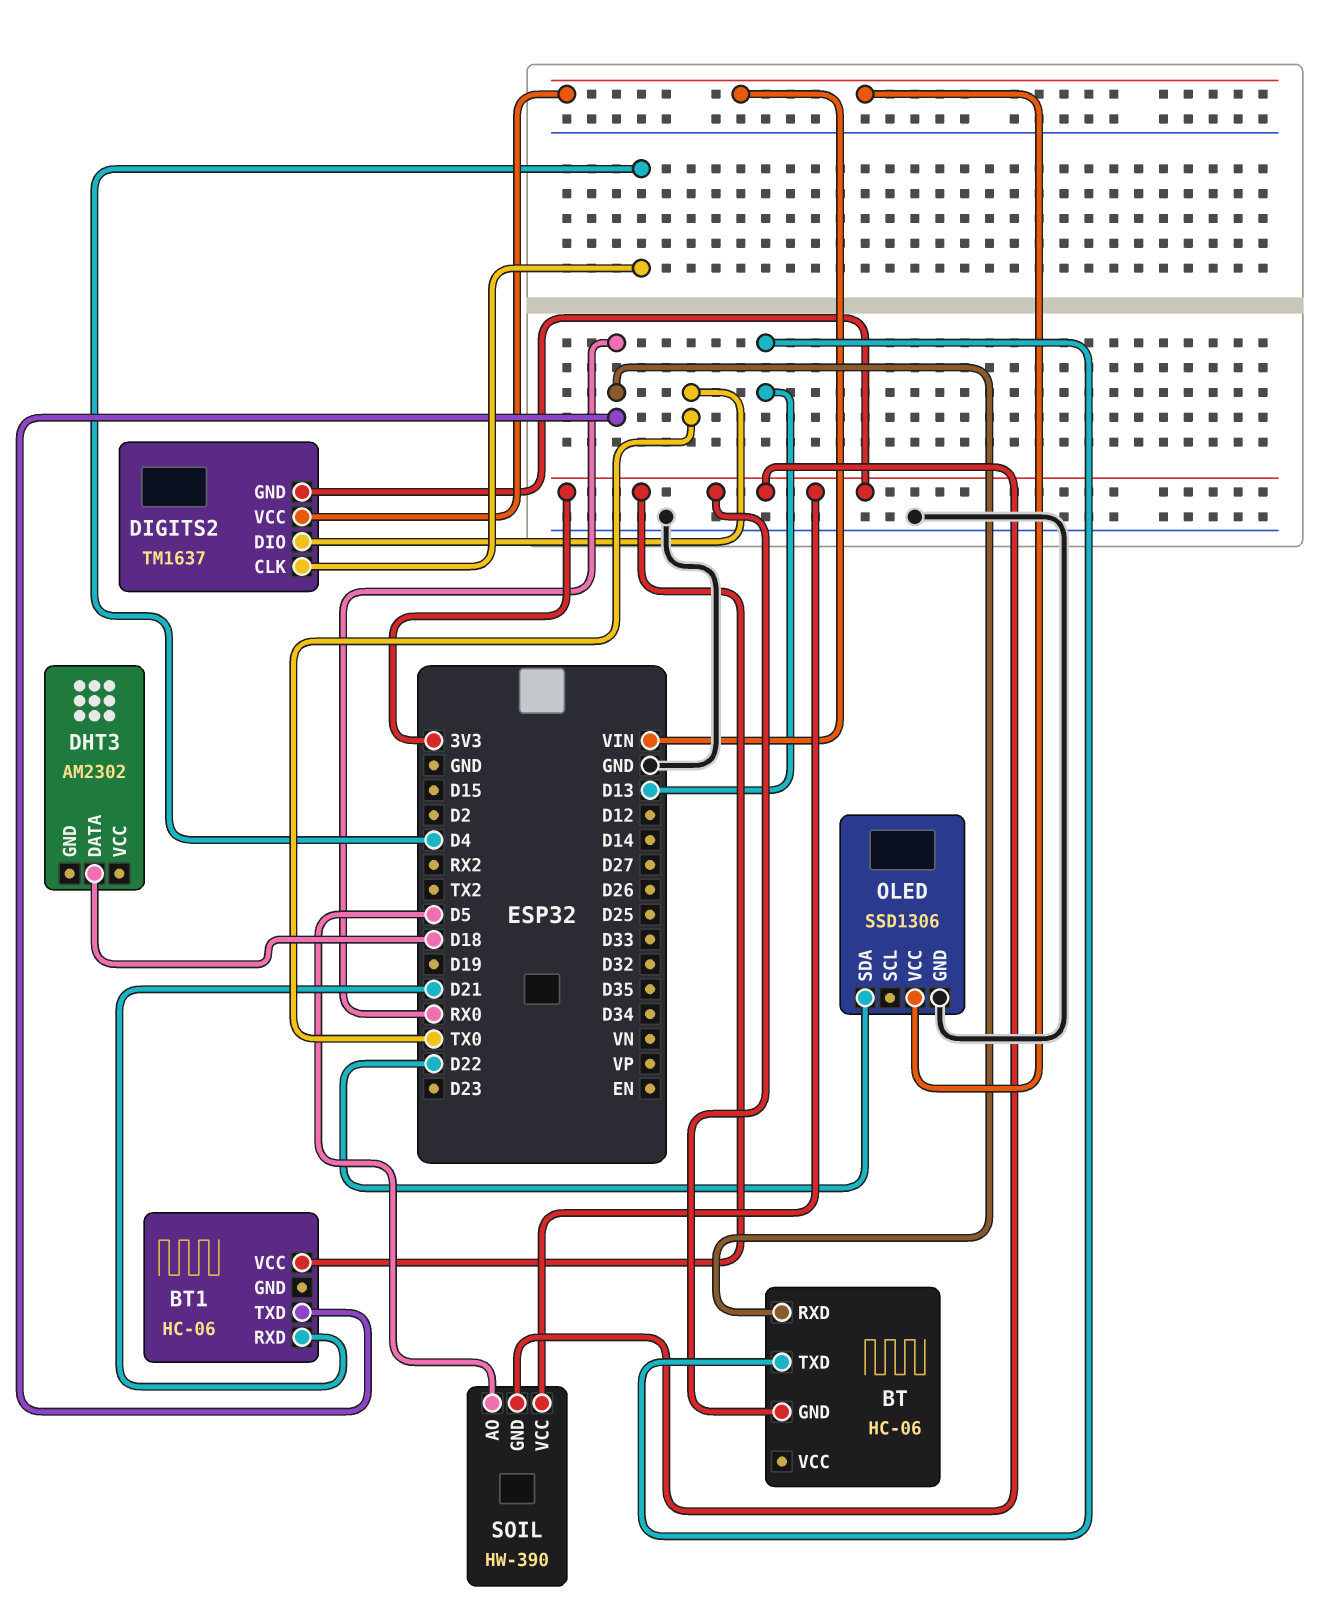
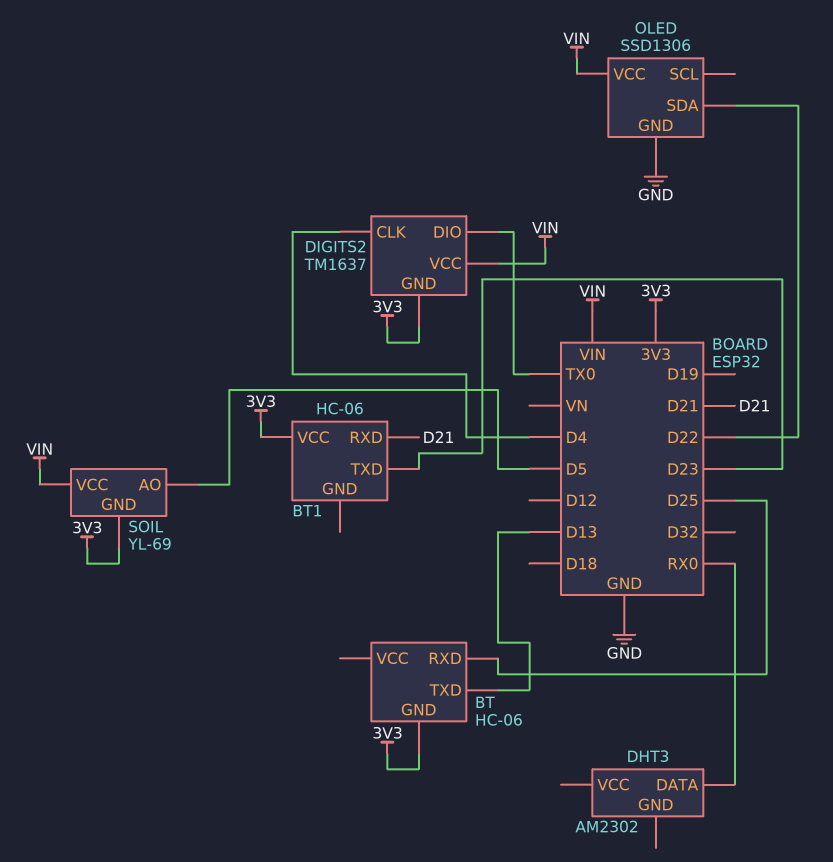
BT pin RXD: RX0 -> D25
BT1 pin TXD: RX0 -> D23
DHT3 pin DATA: D18 -> RX0
SOIL: HW-390 -> YL-69
SOIL pin VCC: 3V3 -> VIN

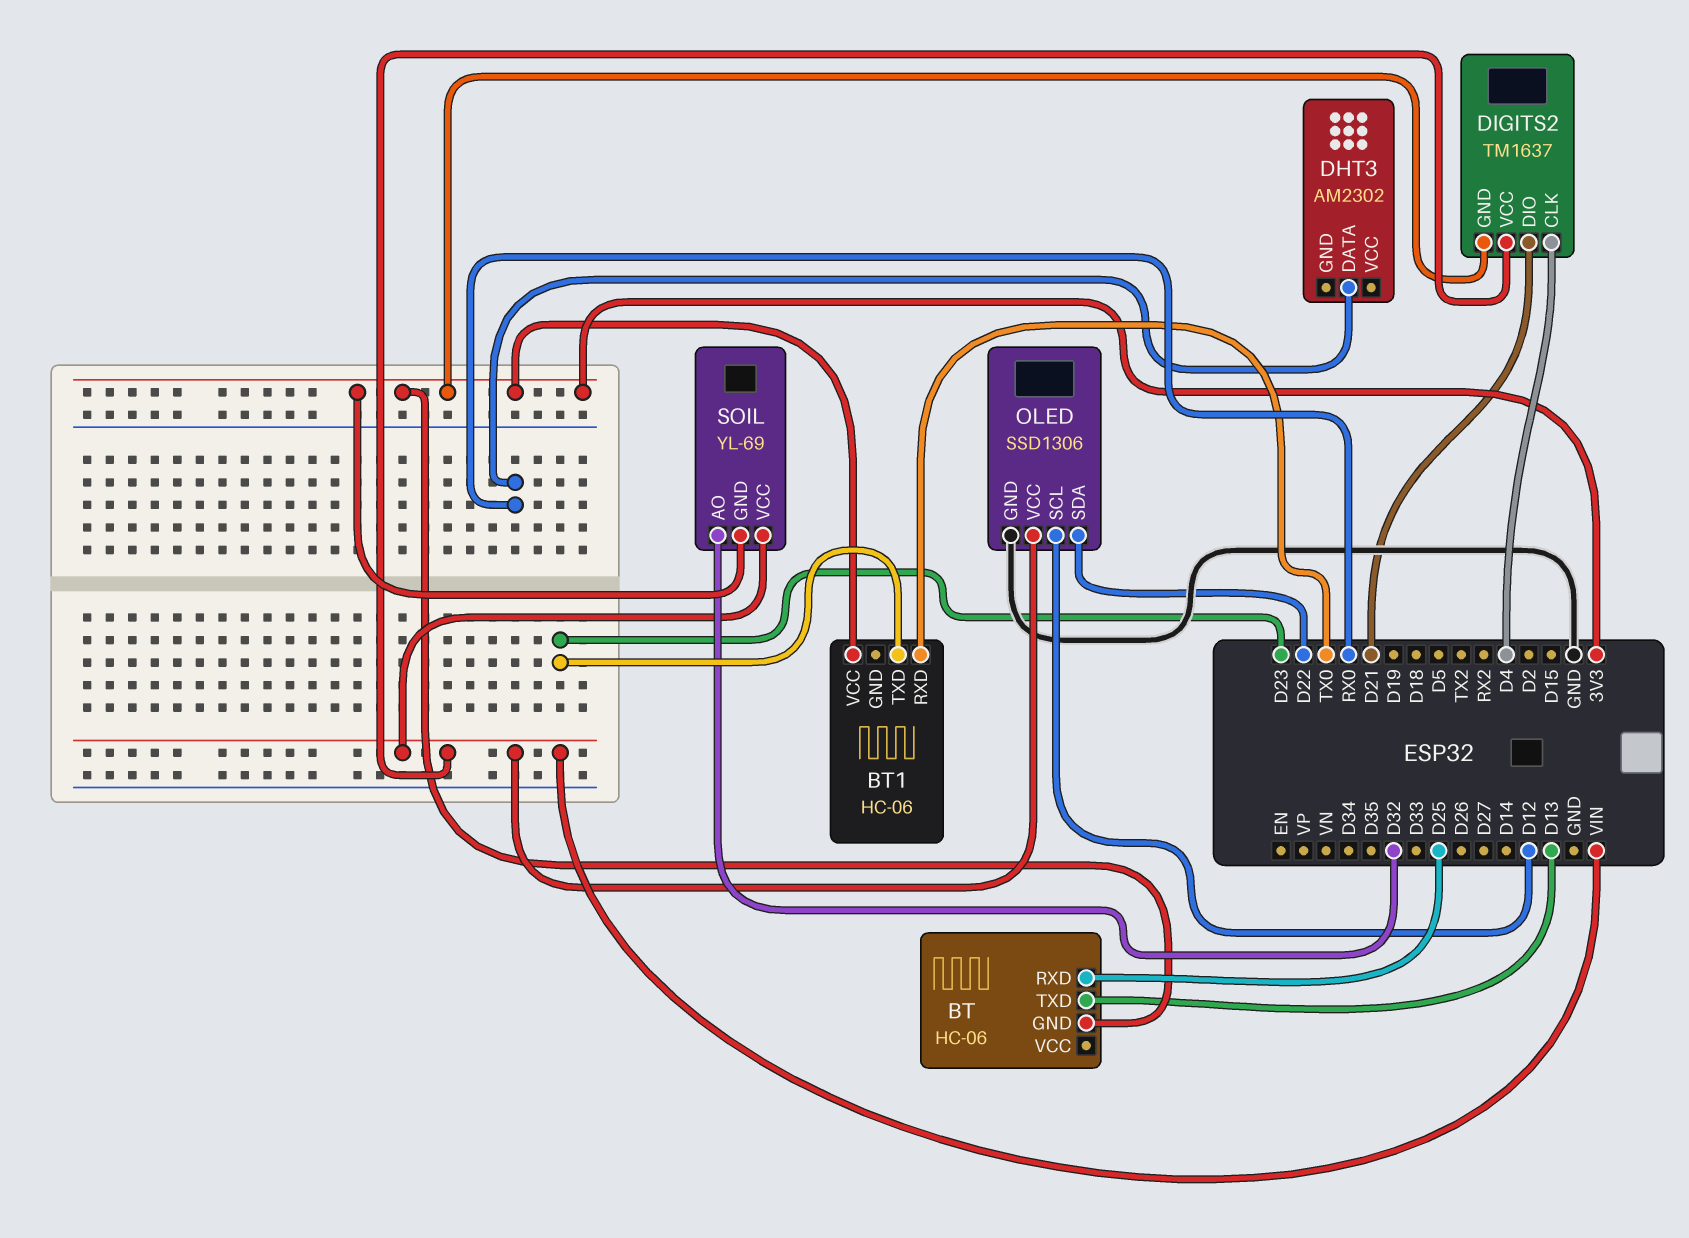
BT1 pin RXD: D21 -> TX0
DIGITS2 pin DIO: TX0 -> D21
OLED pin SCL: none -> D12
SOIL pin AO: D5 -> D32

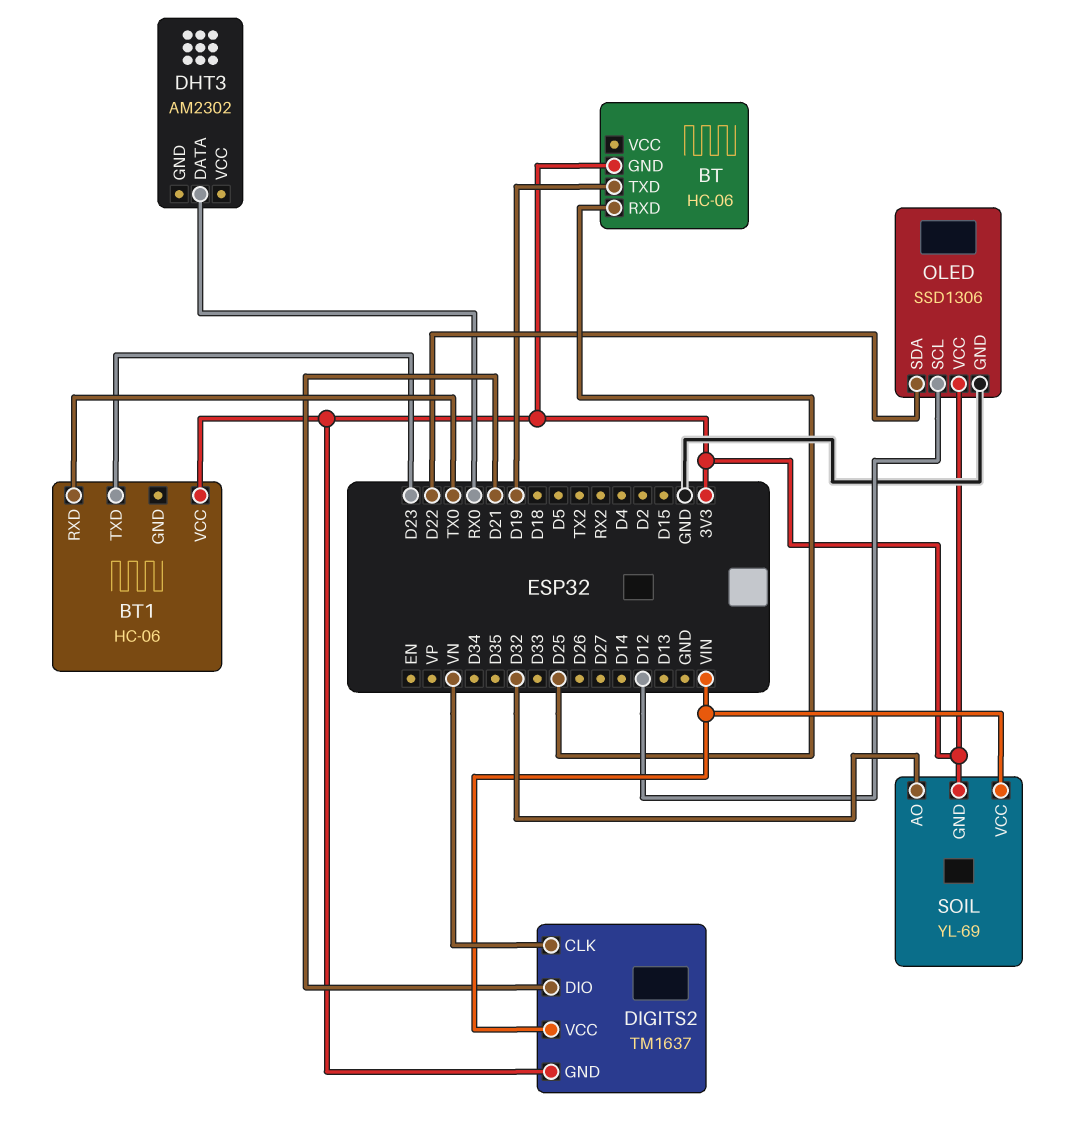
BT pin TXD: D13 -> D19
DIGITS2 pin CLK: D4 -> VN
OLED pin VCC: VIN -> 3V3

